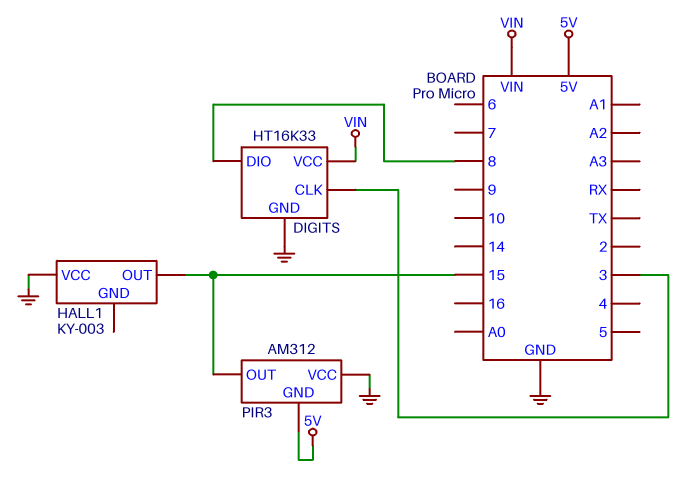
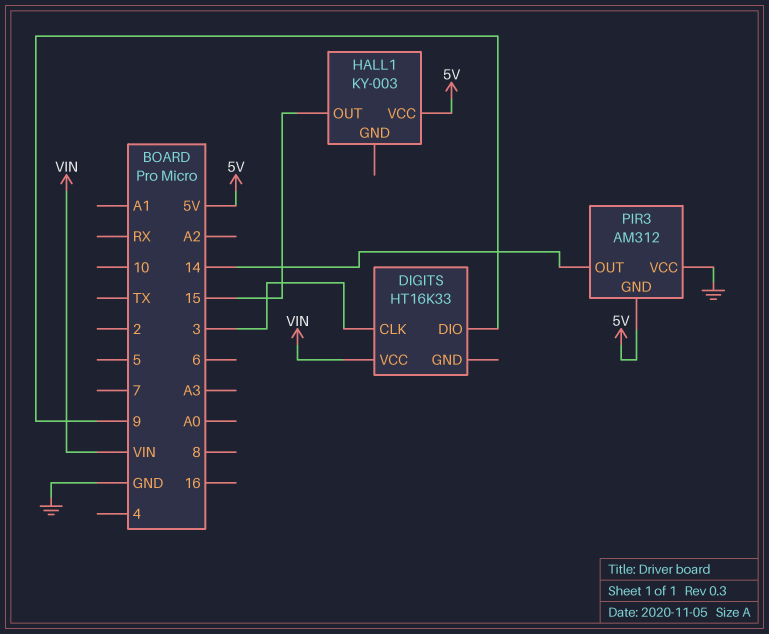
DIGITS pin DIO: 8 -> 9
DIGITS pin GND: GND -> none
HALL1 pin VCC: GND -> 5V
PIR3 pin OUT: 15 -> 14

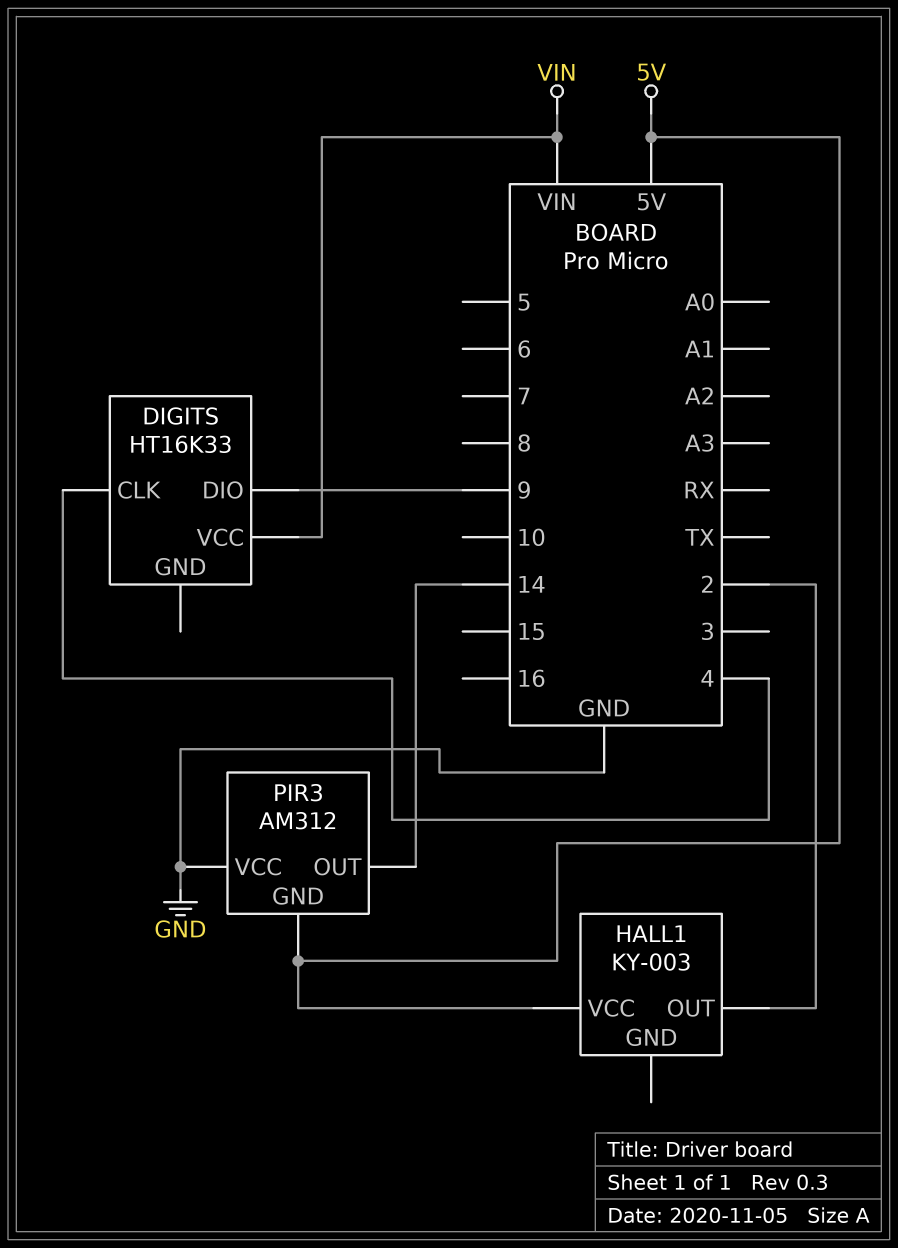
DIGITS pin CLK: 3 -> 4
HALL1 pin OUT: 15 -> 2

